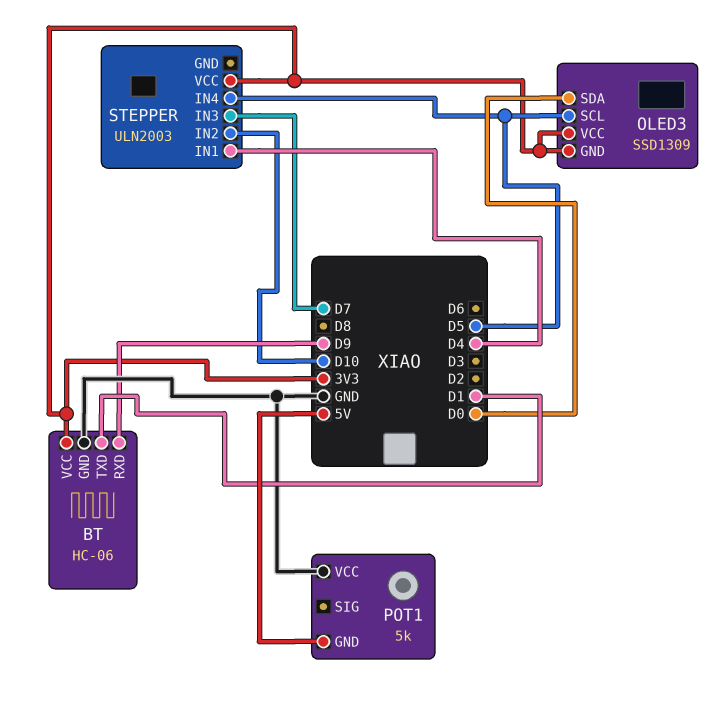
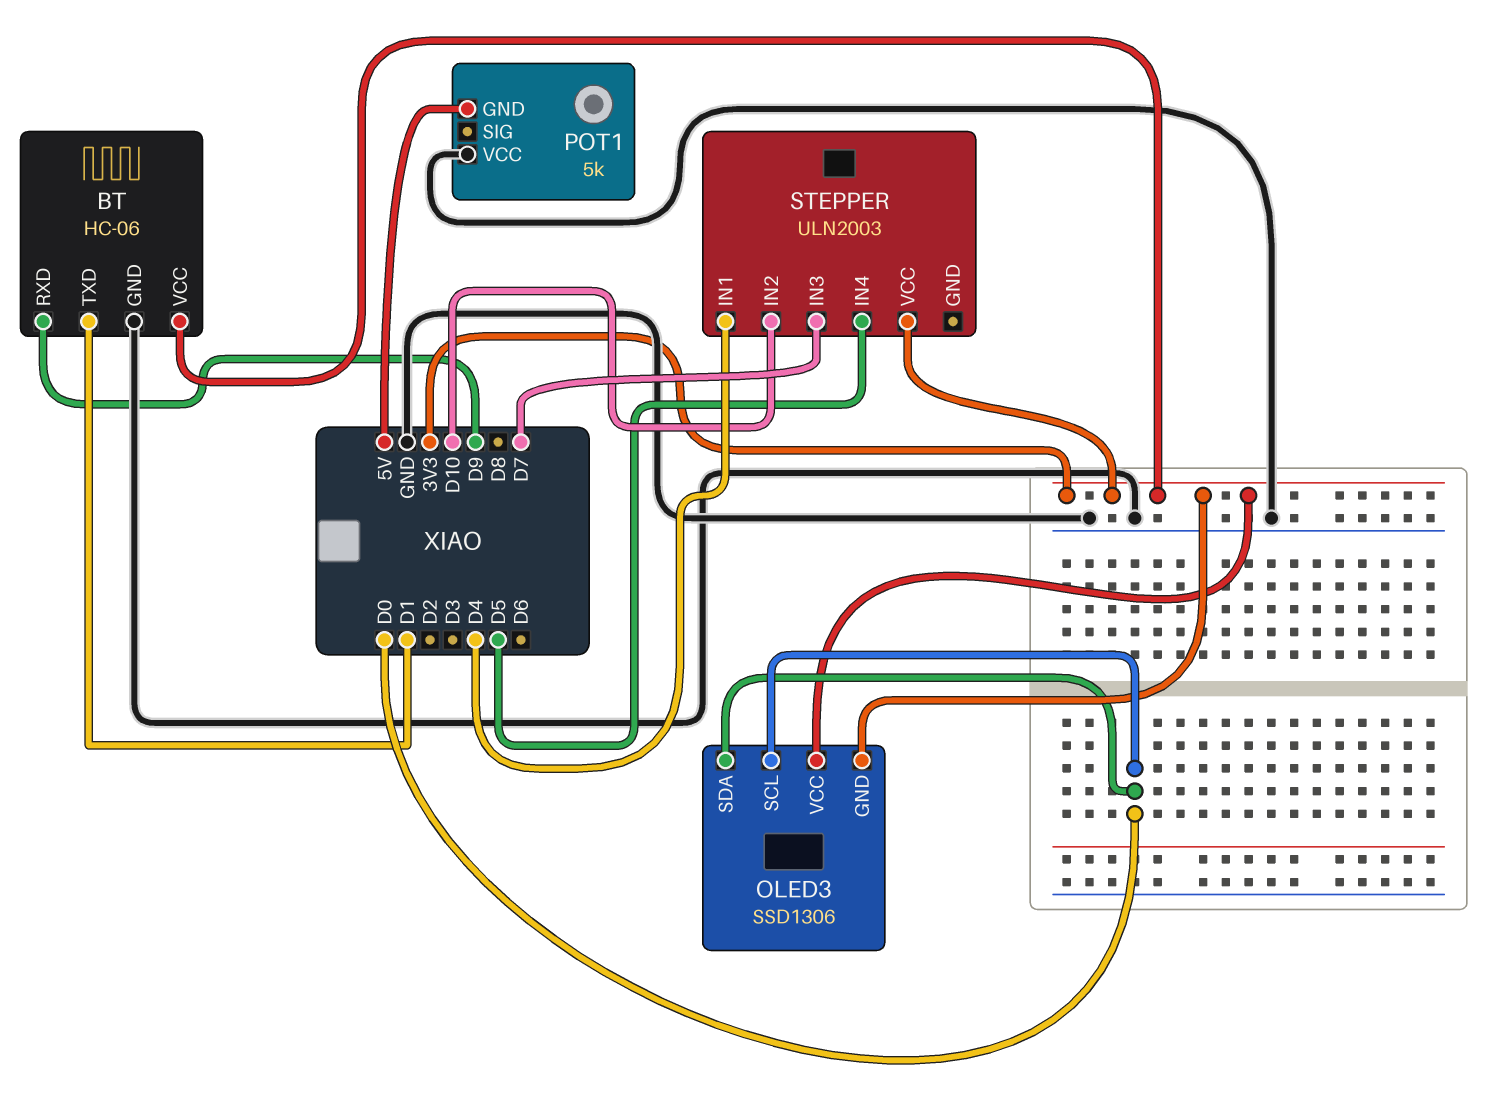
OLED3: SSD1309 -> SSD1306
OLED3 pin SCL: D5 -> D0

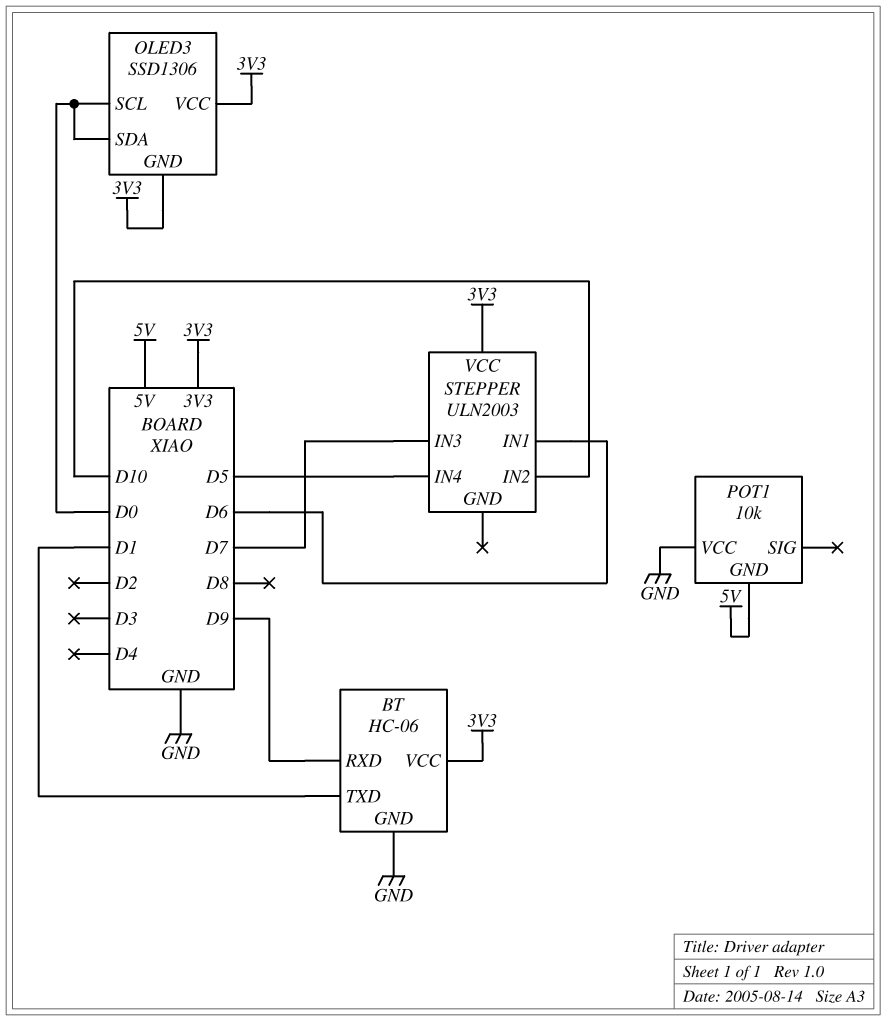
POT1: 5k -> 10k
STEPPER pin IN1: D4 -> D6

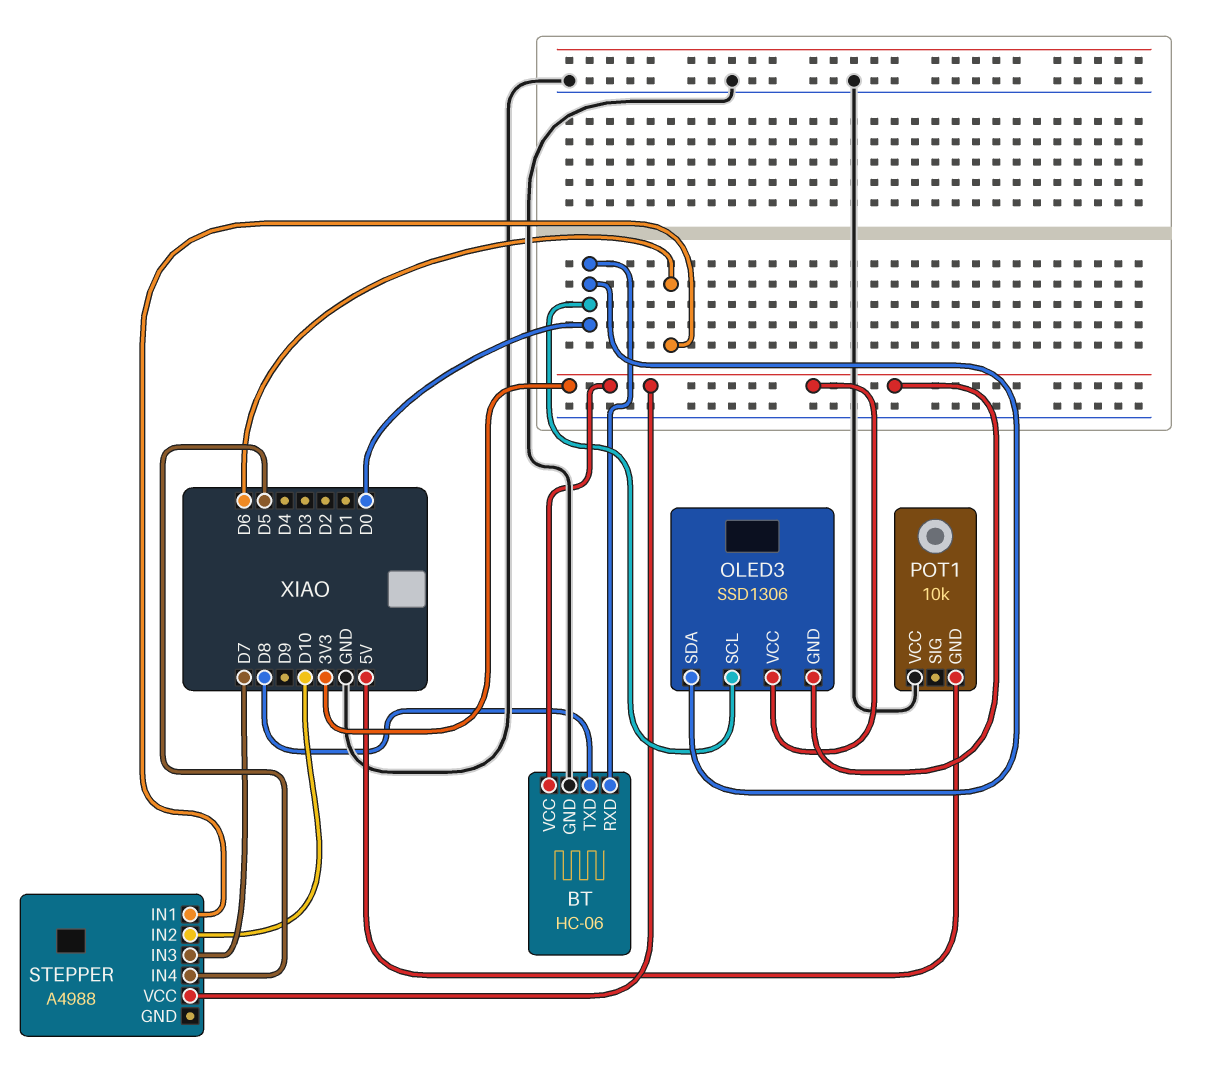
BT pin RXD: D9 -> D0
BT pin TXD: D1 -> D8
STEPPER: ULN2003 -> A4988

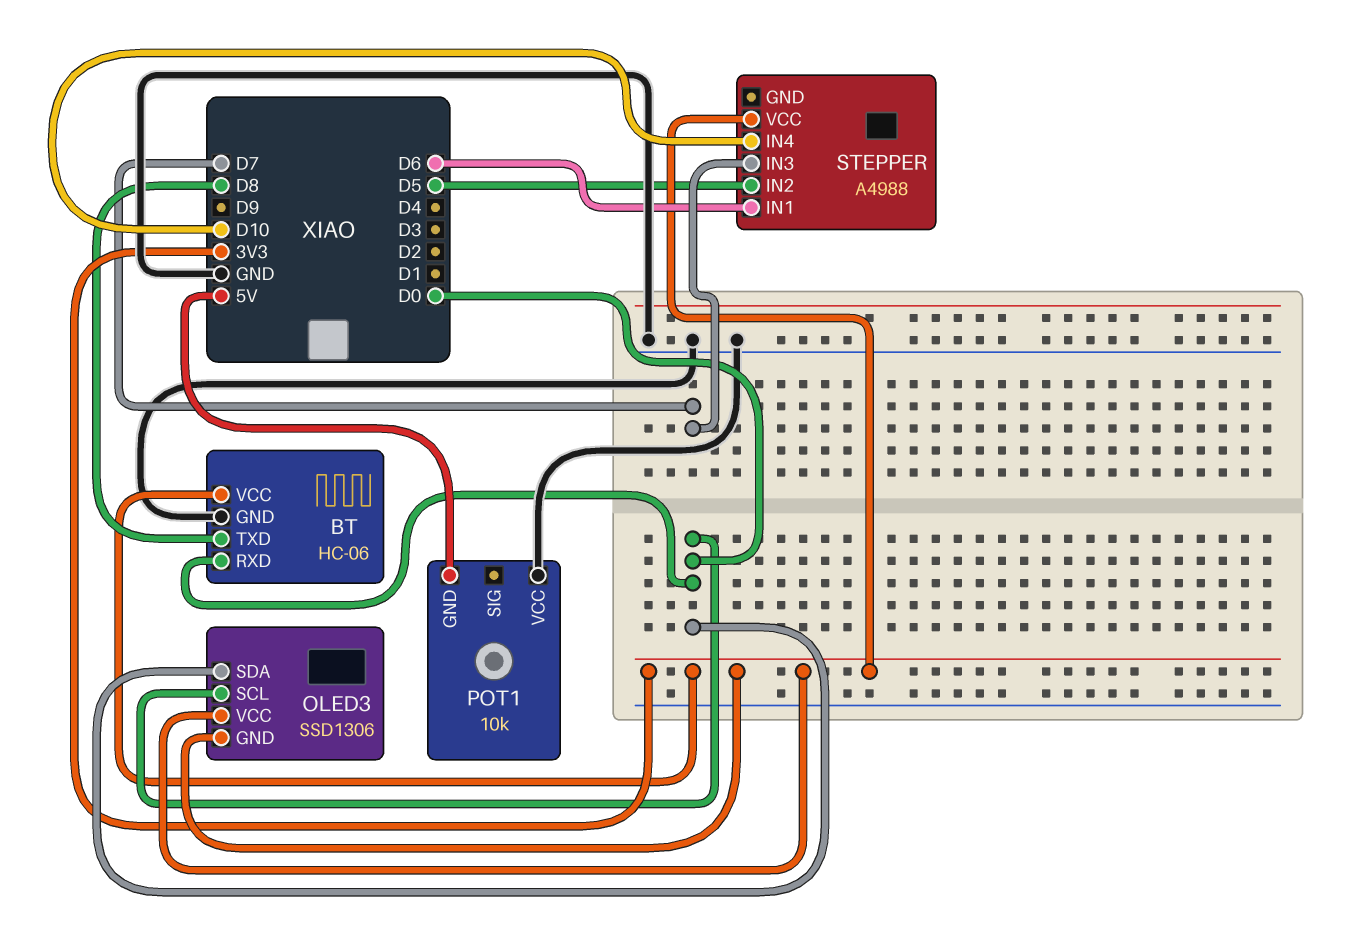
STEPPER pin IN2: D10 -> D5
STEPPER pin IN4: D5 -> D10

